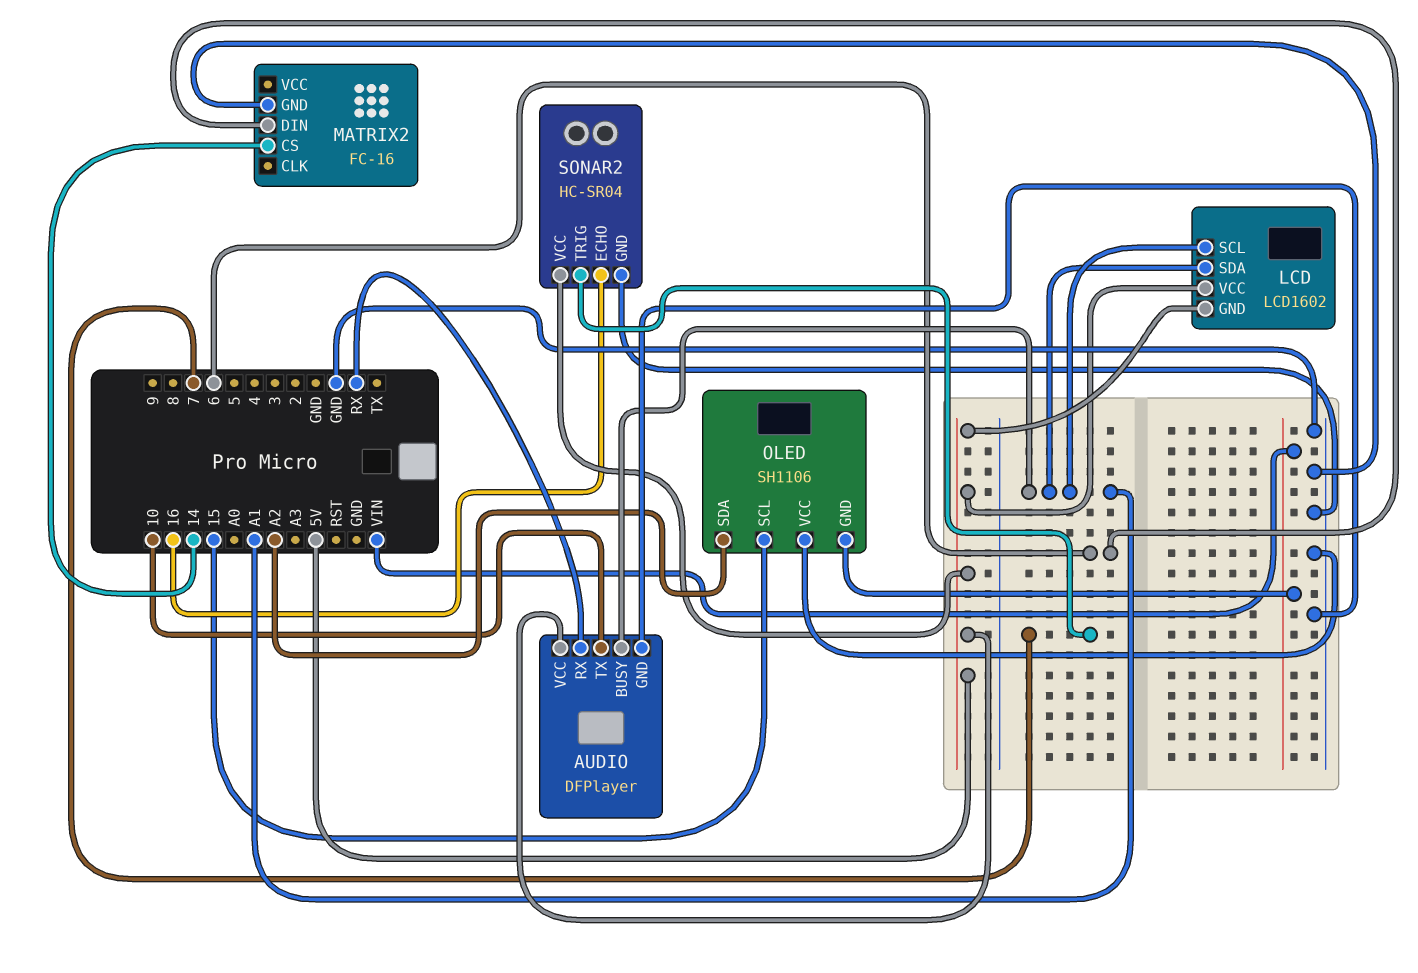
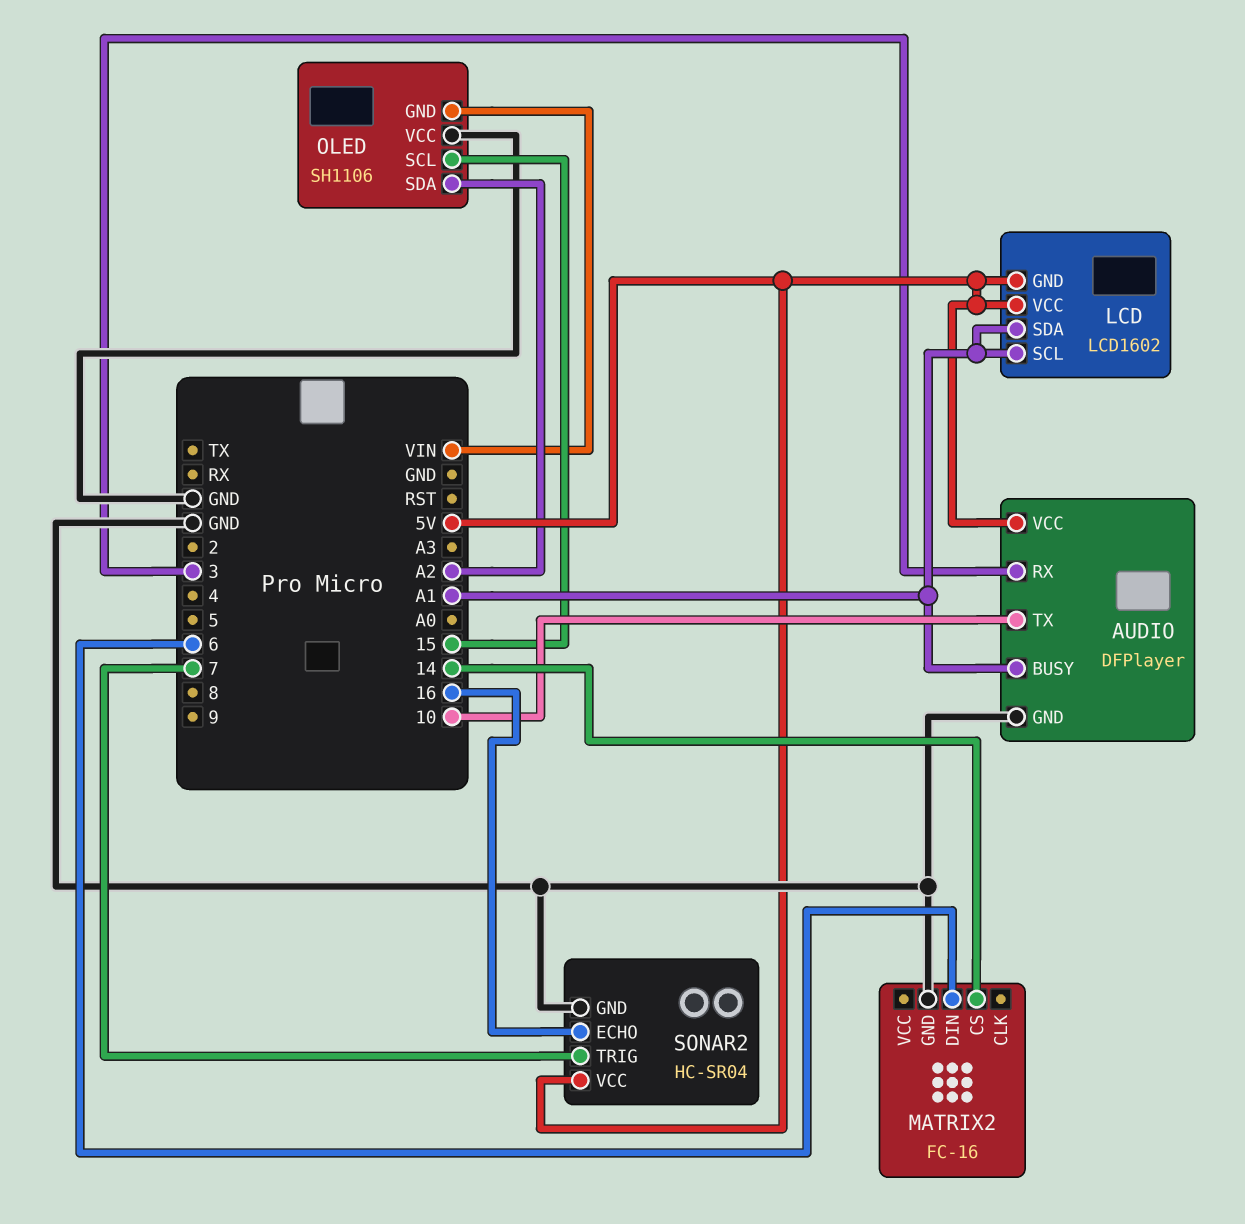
AUDIO pin RX: RX -> 3

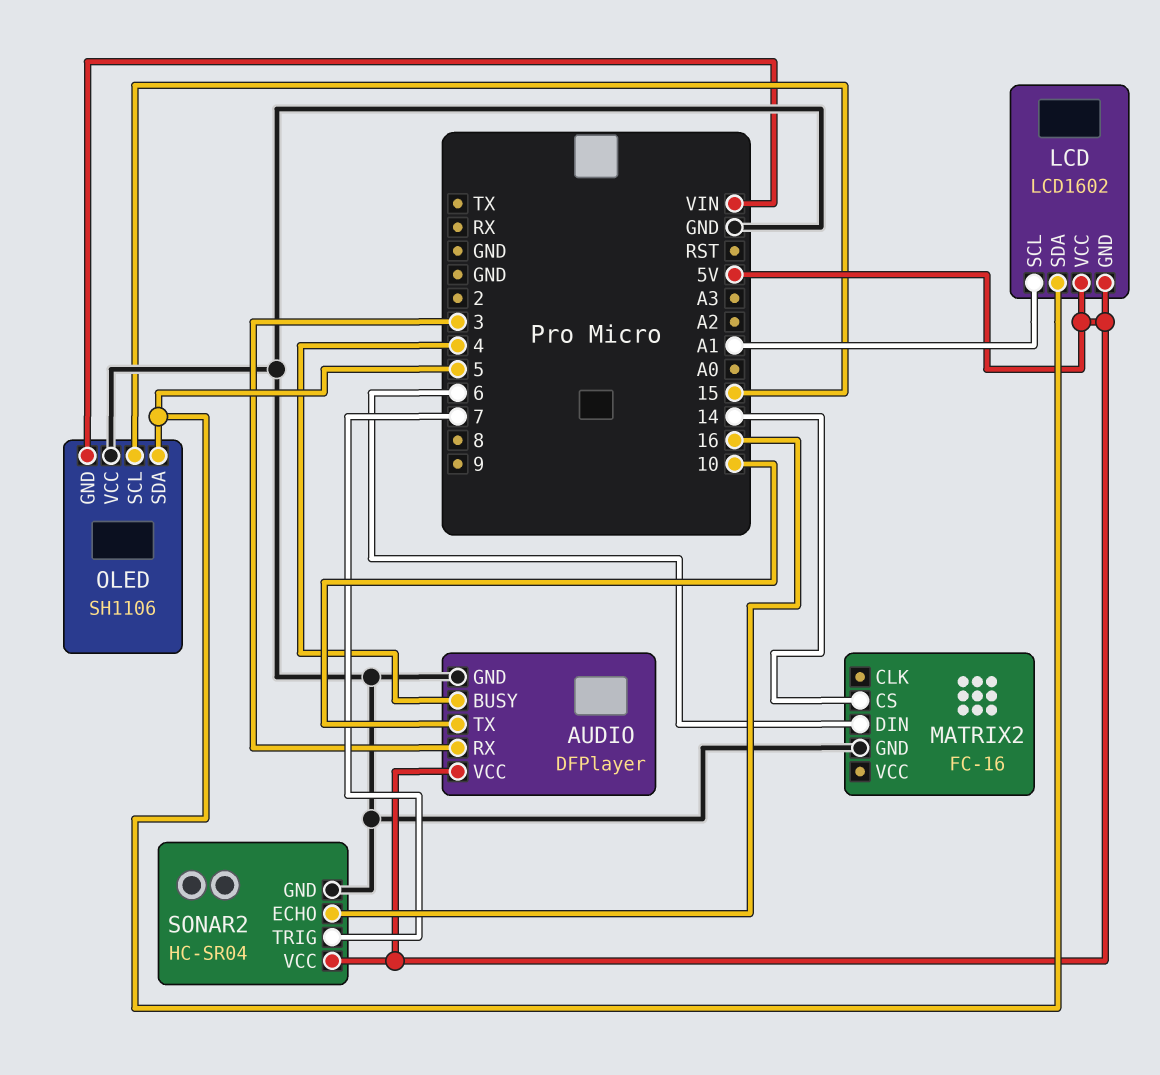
AUDIO pin BUSY: A1 -> 4
LCD pin SDA: A1 -> 5
OLED pin SDA: A2 -> 5

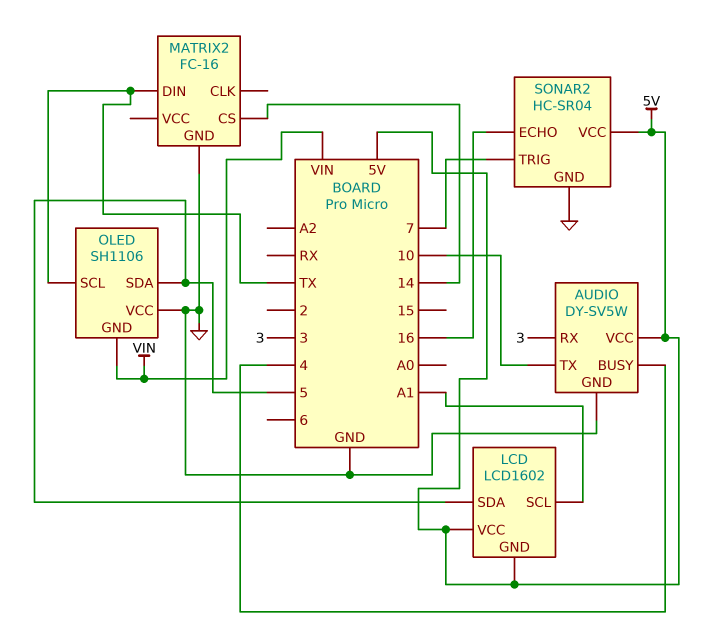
AUDIO: DFPlayer -> DY-SV5W
MATRIX2 pin DIN: 6 -> TX
OLED pin SCL: 15 -> TX

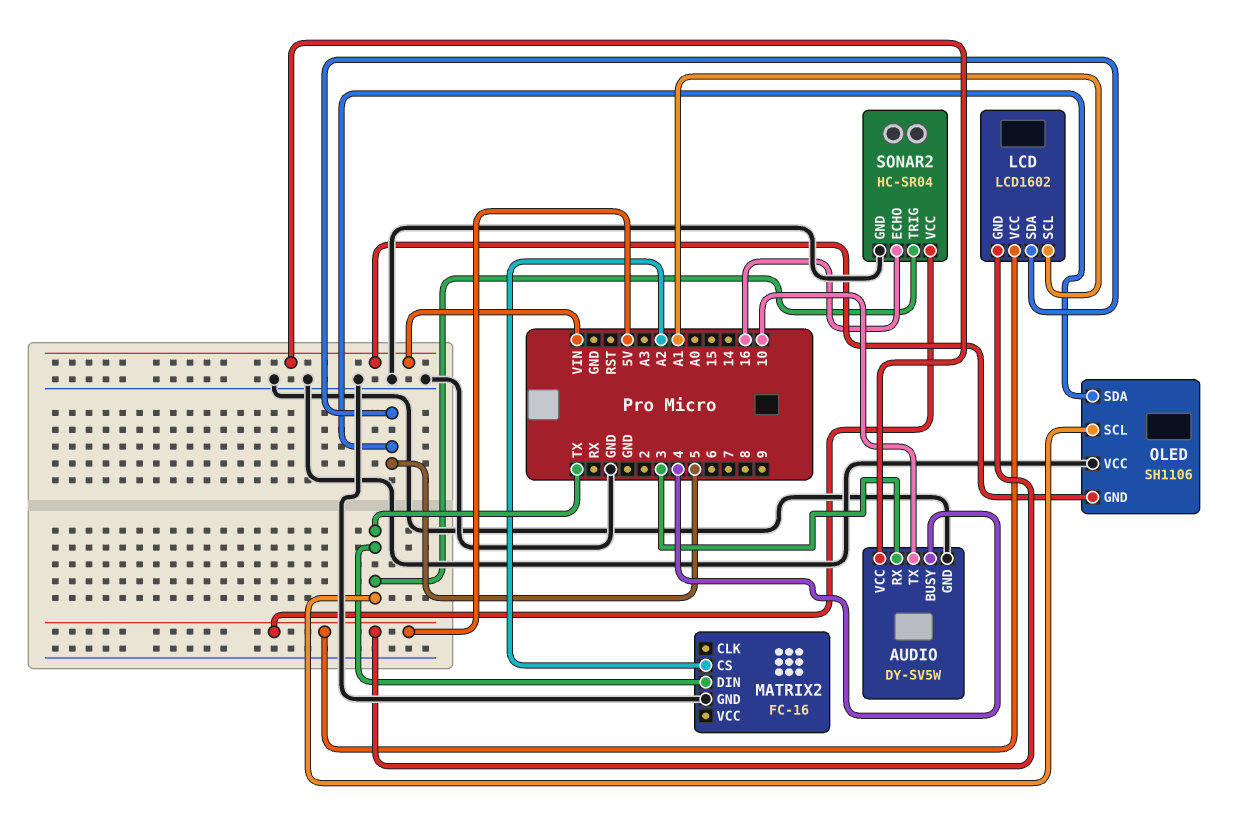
AUDIO pin VCC: 5V -> VIN
MATRIX2 pin CS: 14 -> A2
SONAR2 pin TRIG: 7 -> TX

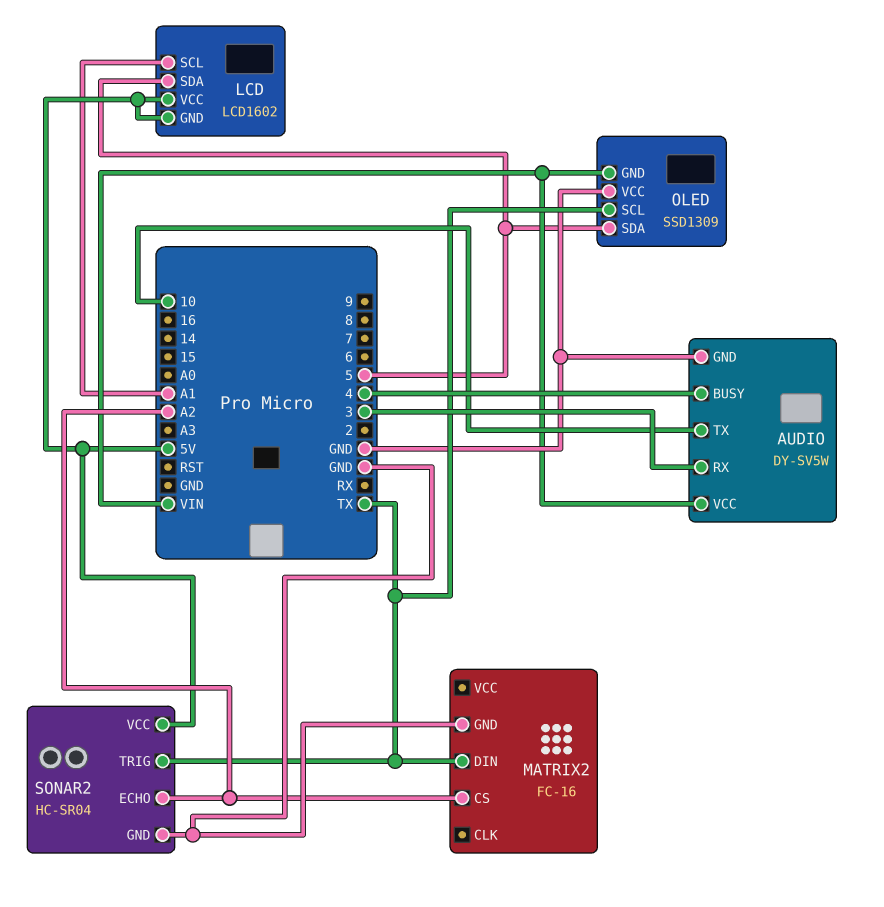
OLED: SH1106 -> SSD1309
SONAR2 pin ECHO: 16 -> A2

